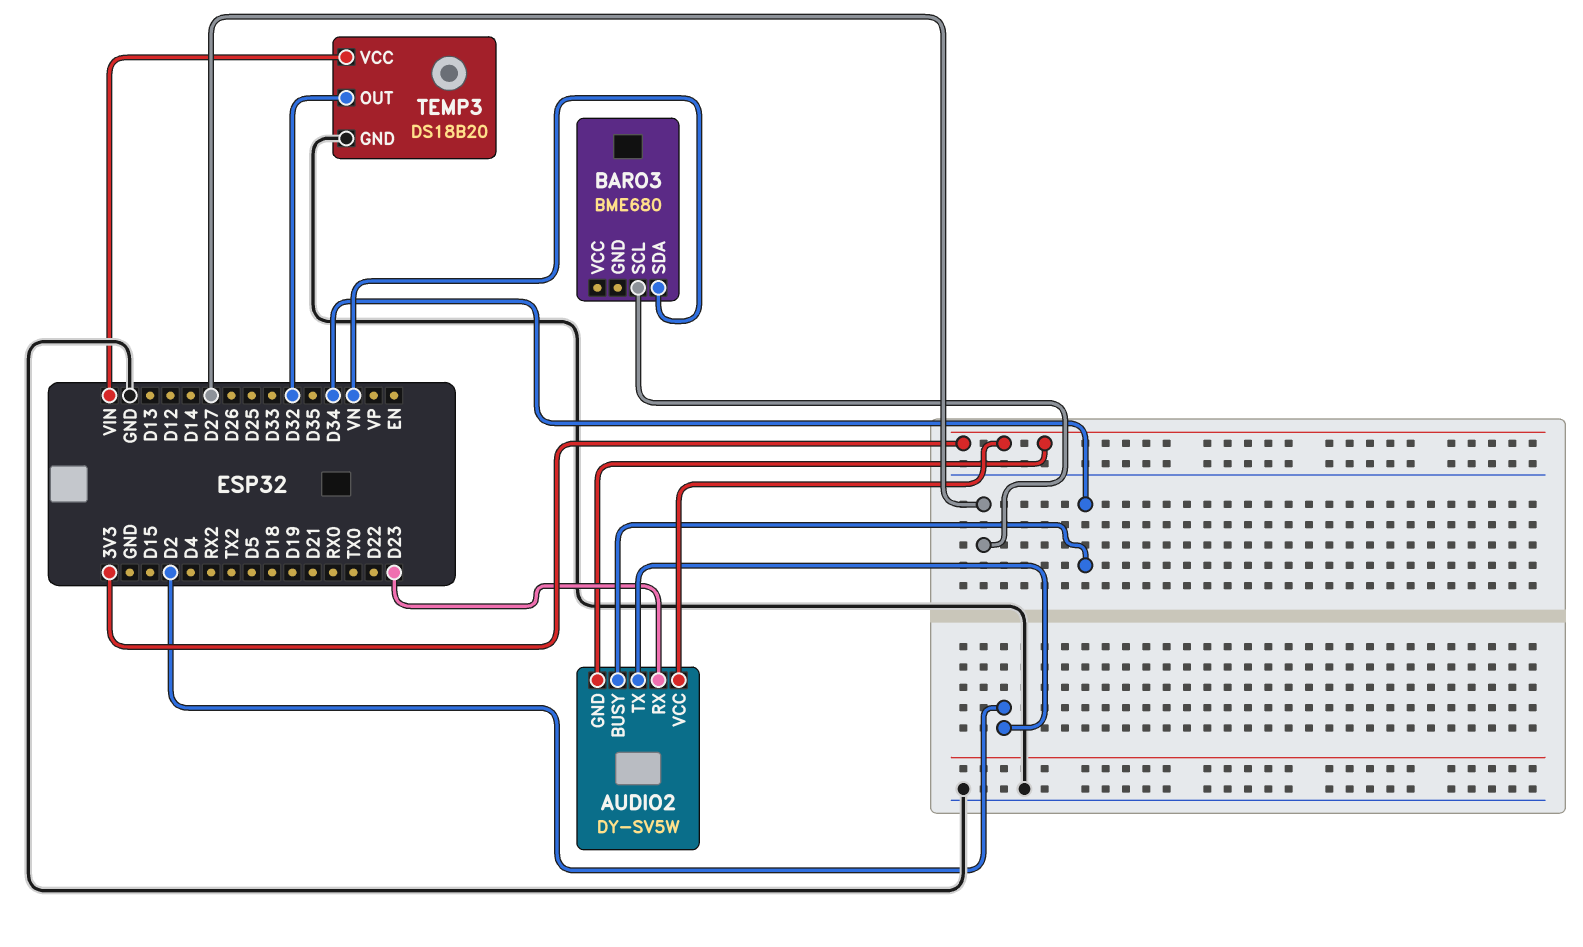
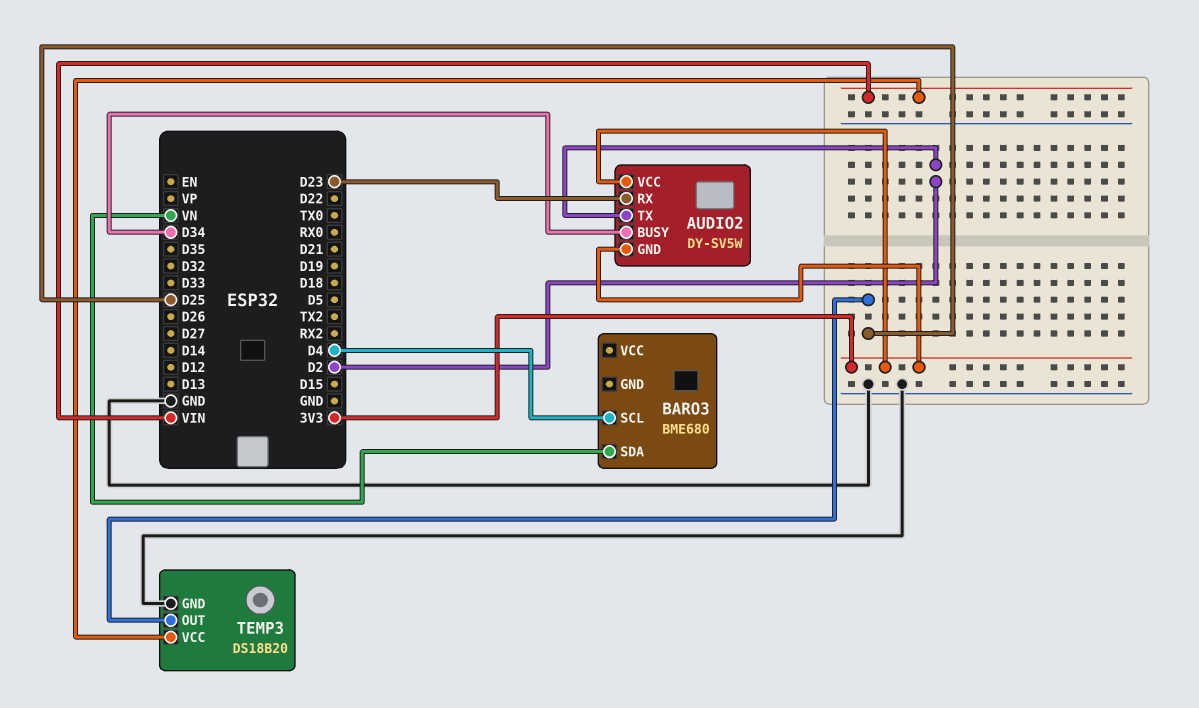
BARO3 pin SCL: D27 -> D4
TEMP3 pin OUT: D32 -> D25

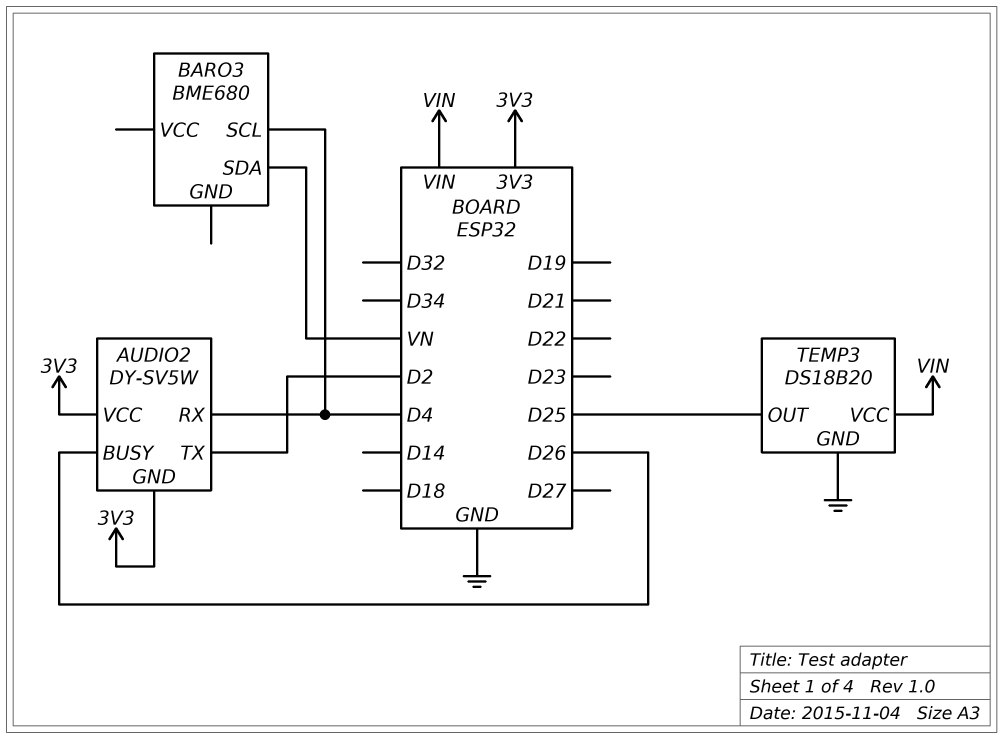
AUDIO2 pin BUSY: D34 -> D26
AUDIO2 pin RX: D23 -> D4

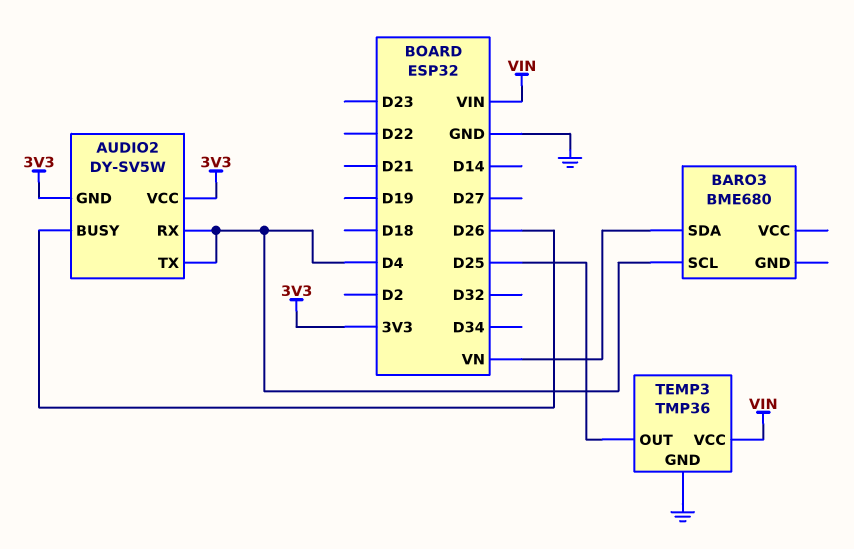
AUDIO2 pin TX: D2 -> D4
TEMP3: DS18B20 -> TMP36

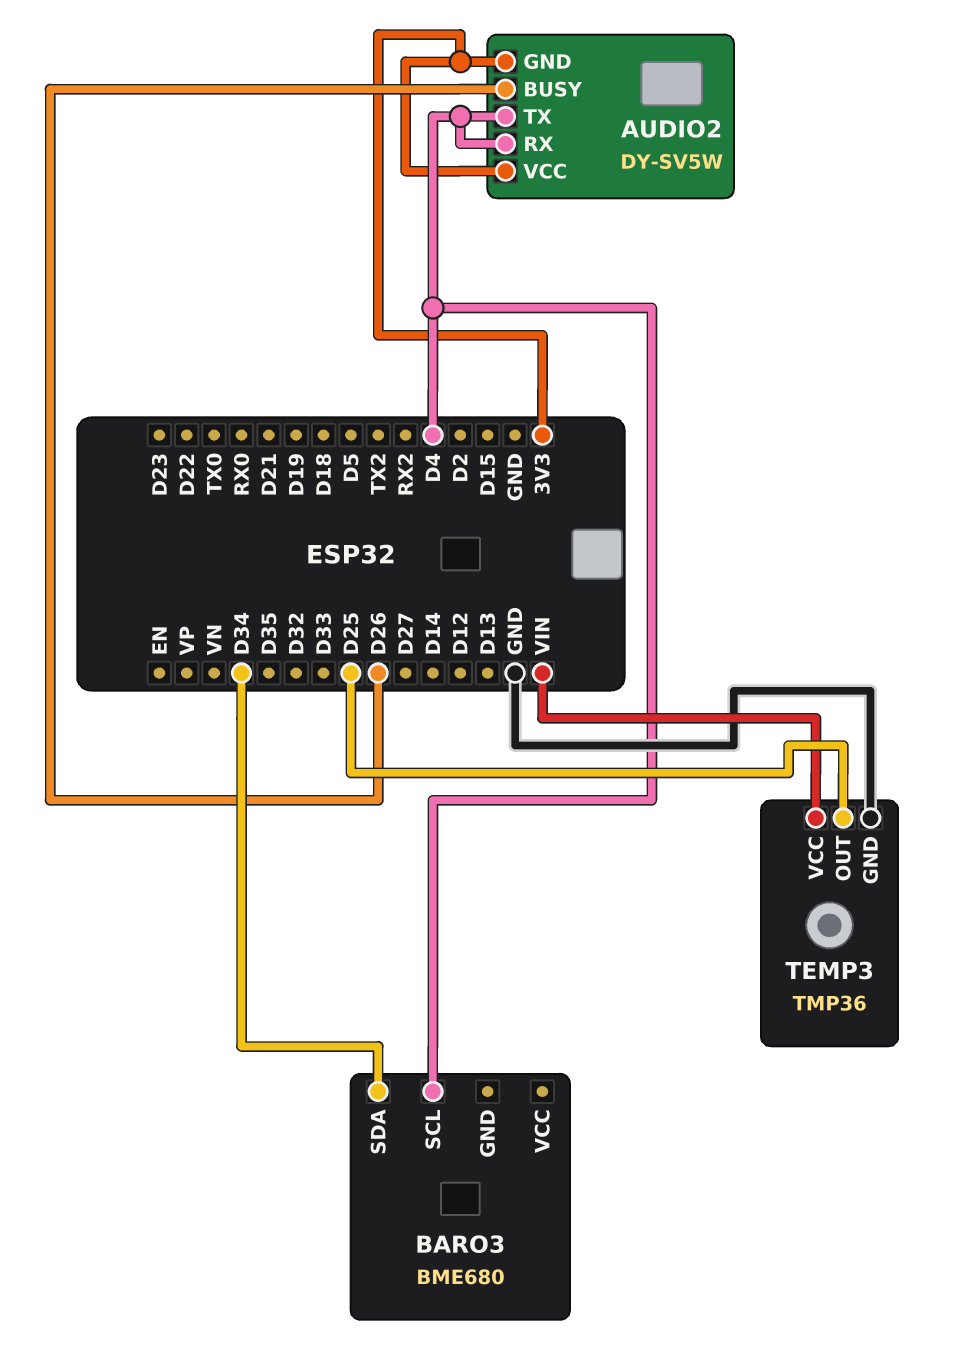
BARO3 pin SDA: VN -> D34

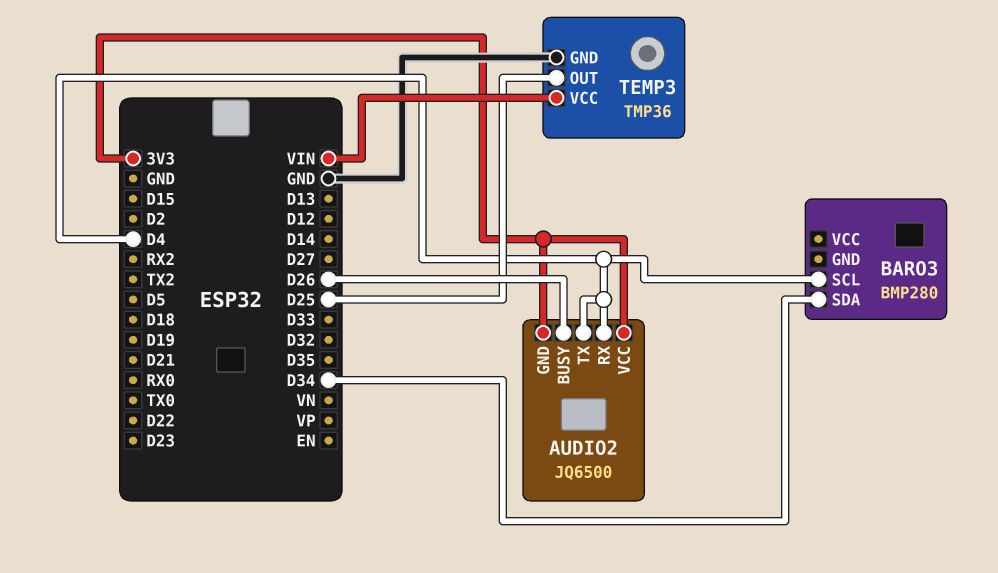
AUDIO2: DY-SV5W -> JQ6500
BARO3: BME680 -> BMP280

